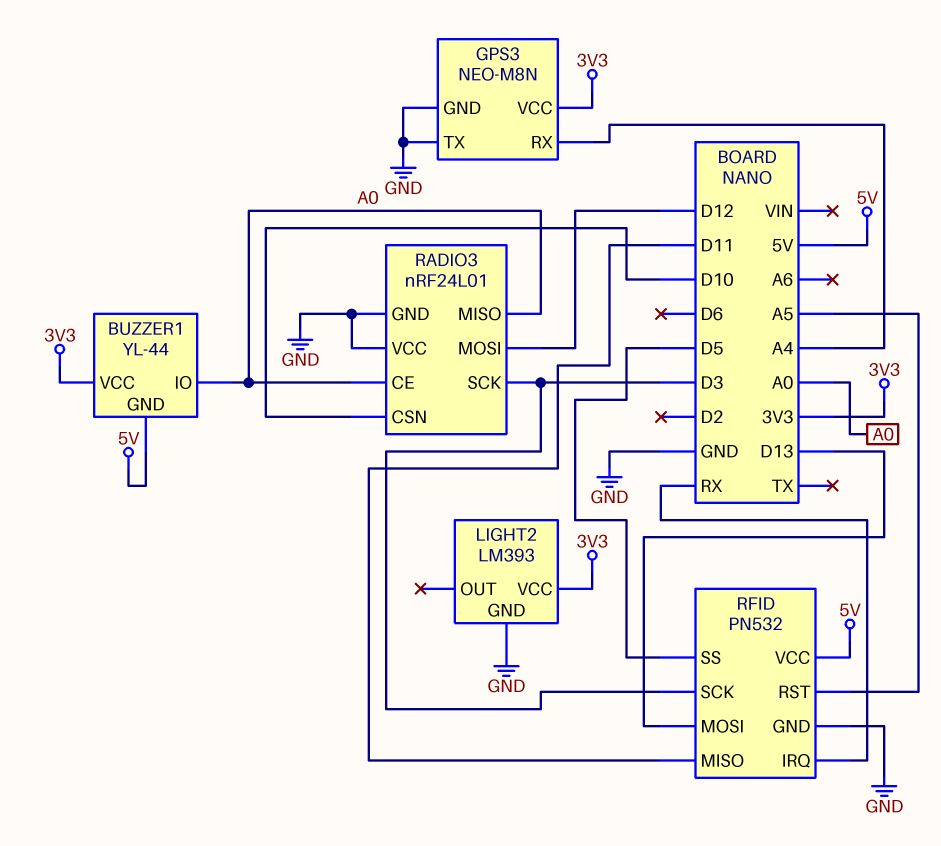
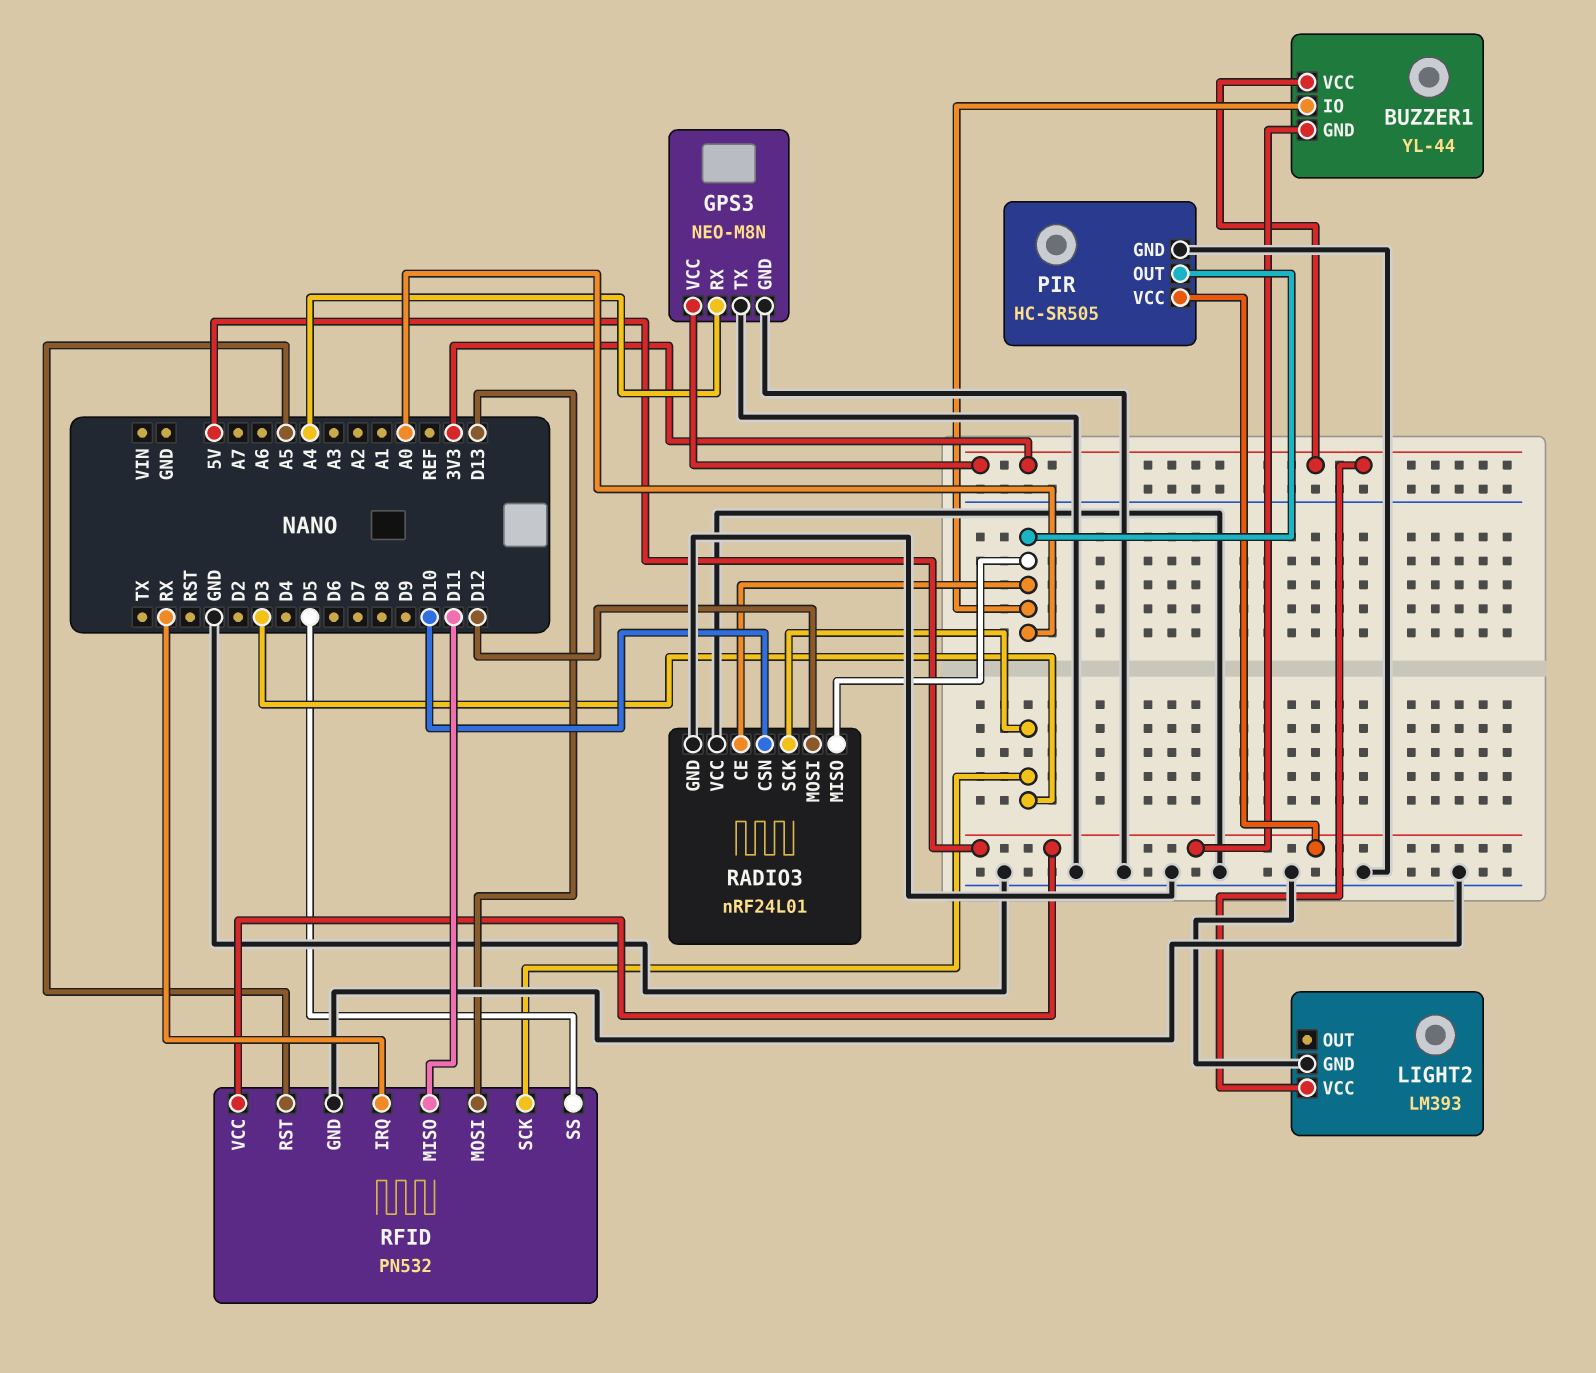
PIR: none -> HC-SR505
PIR pin GND: none -> GND
PIR pin OUT: none -> A0
PIR pin VCC: none -> 5V

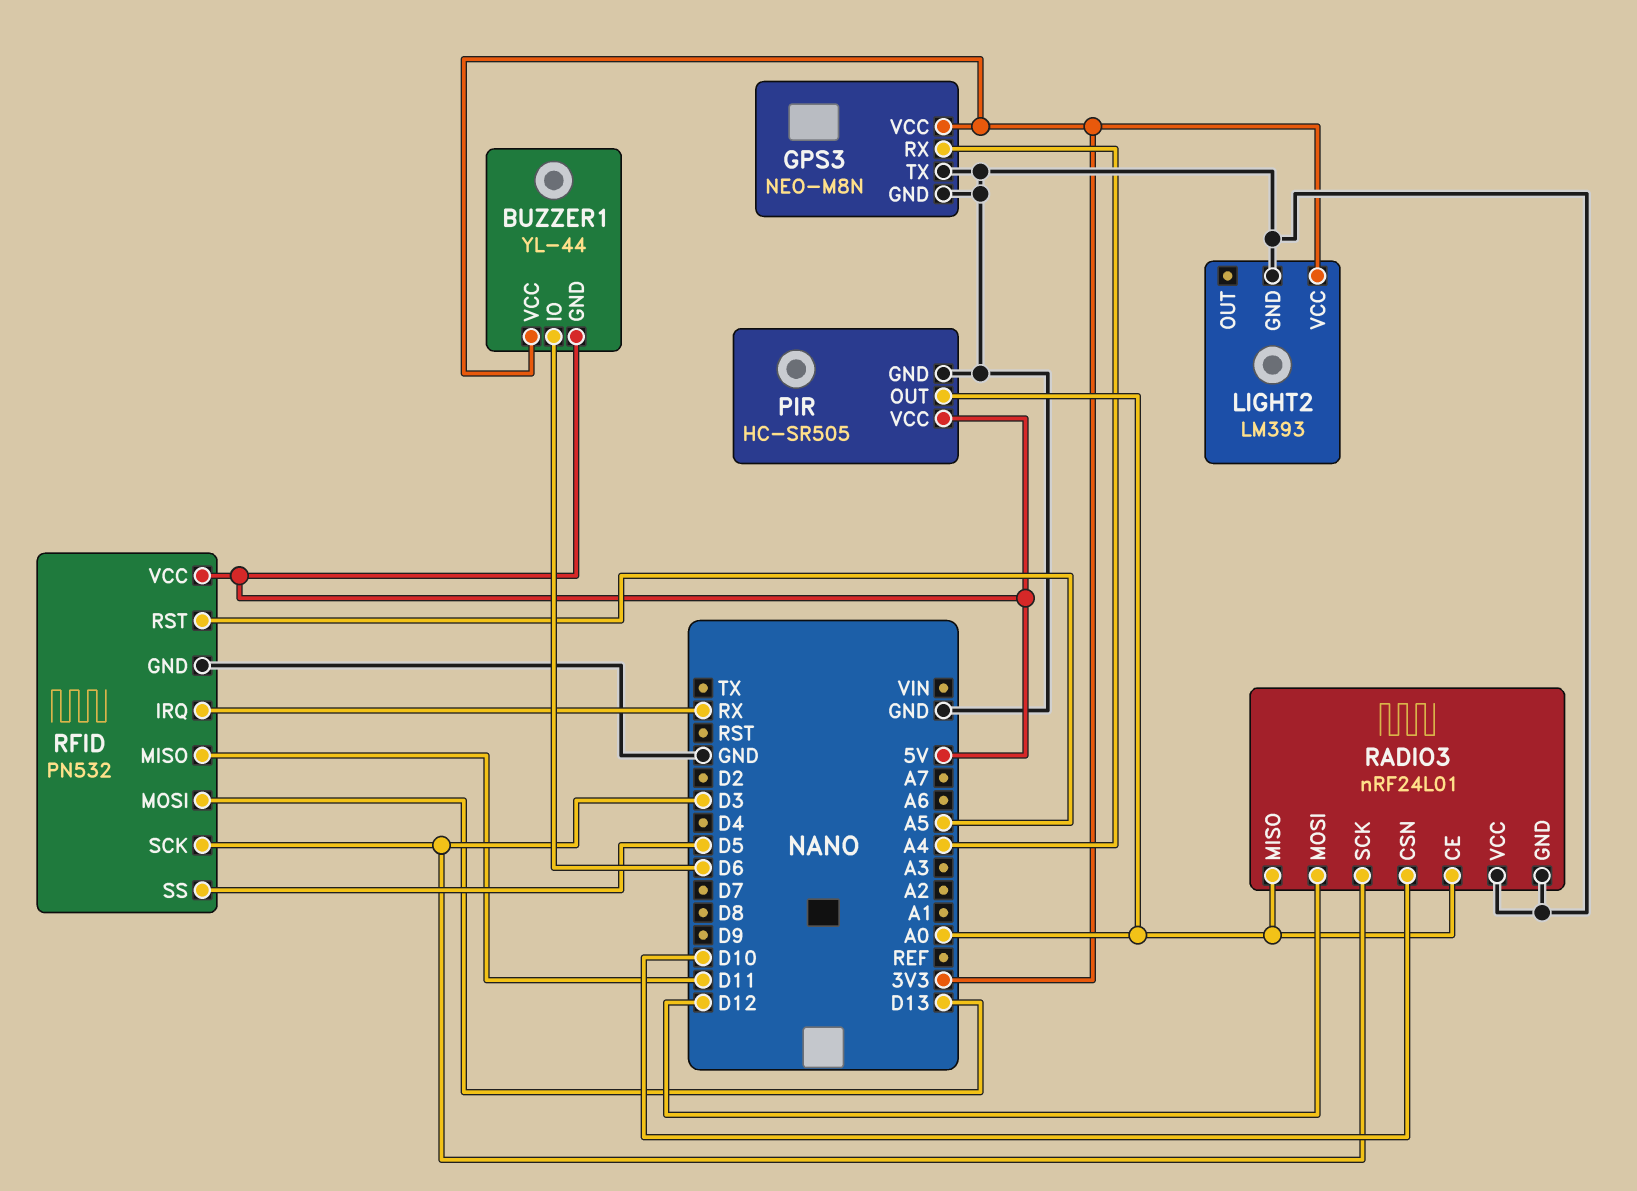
BUZZER1 pin IO: A0 -> D6

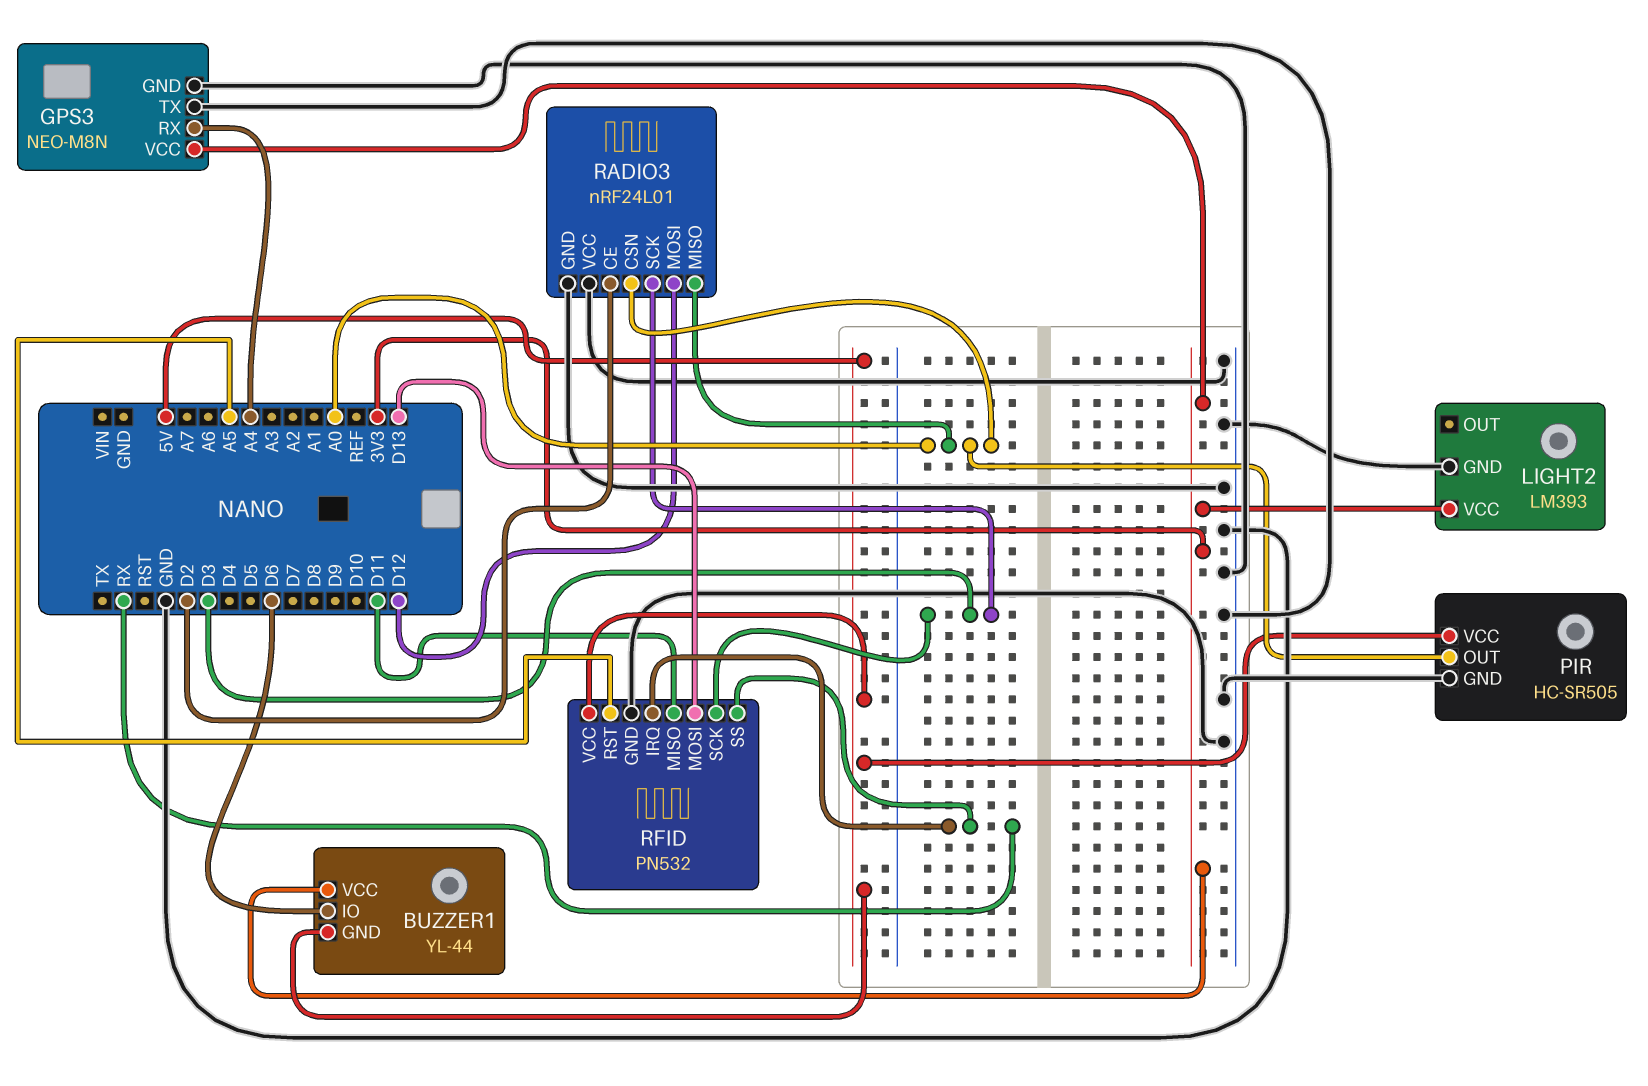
RADIO3 pin CE: A0 -> D2
RADIO3 pin CSN: D10 -> A0
RFID pin SS: D5 -> RX

